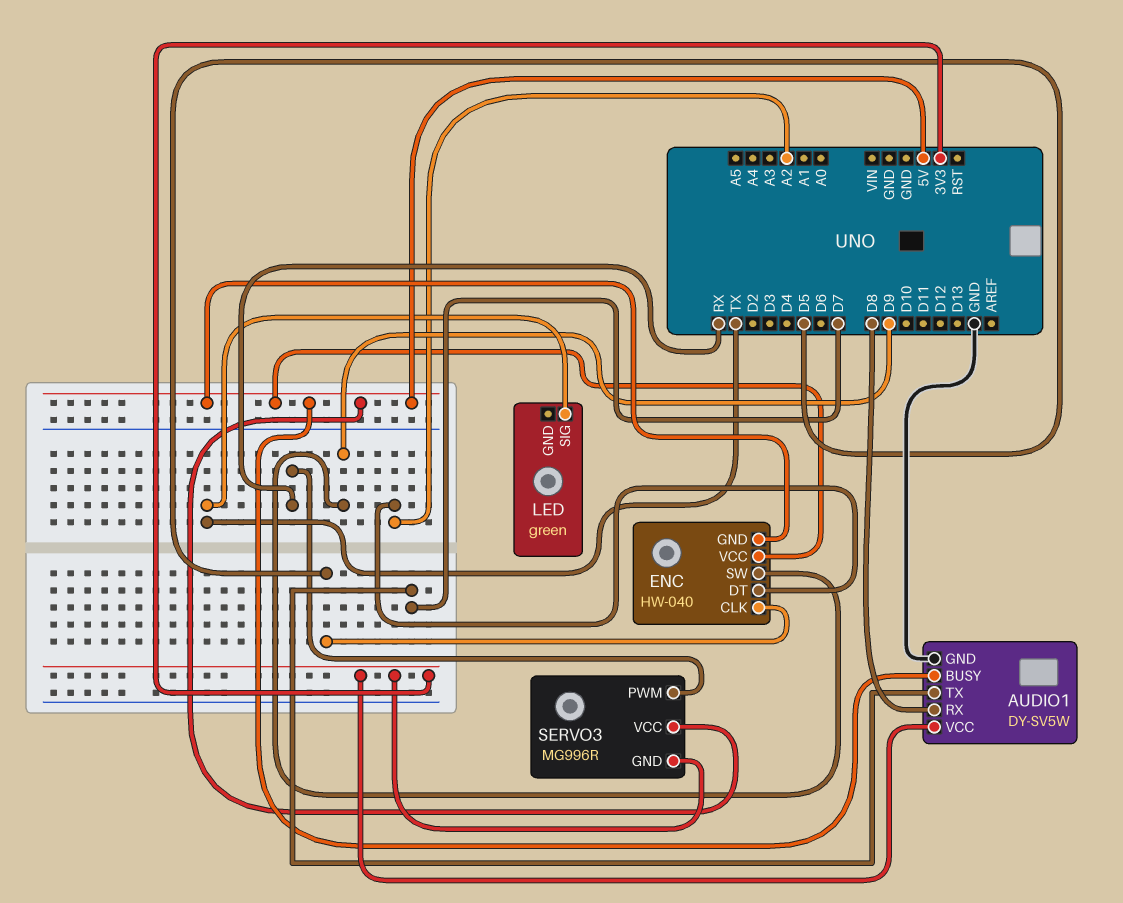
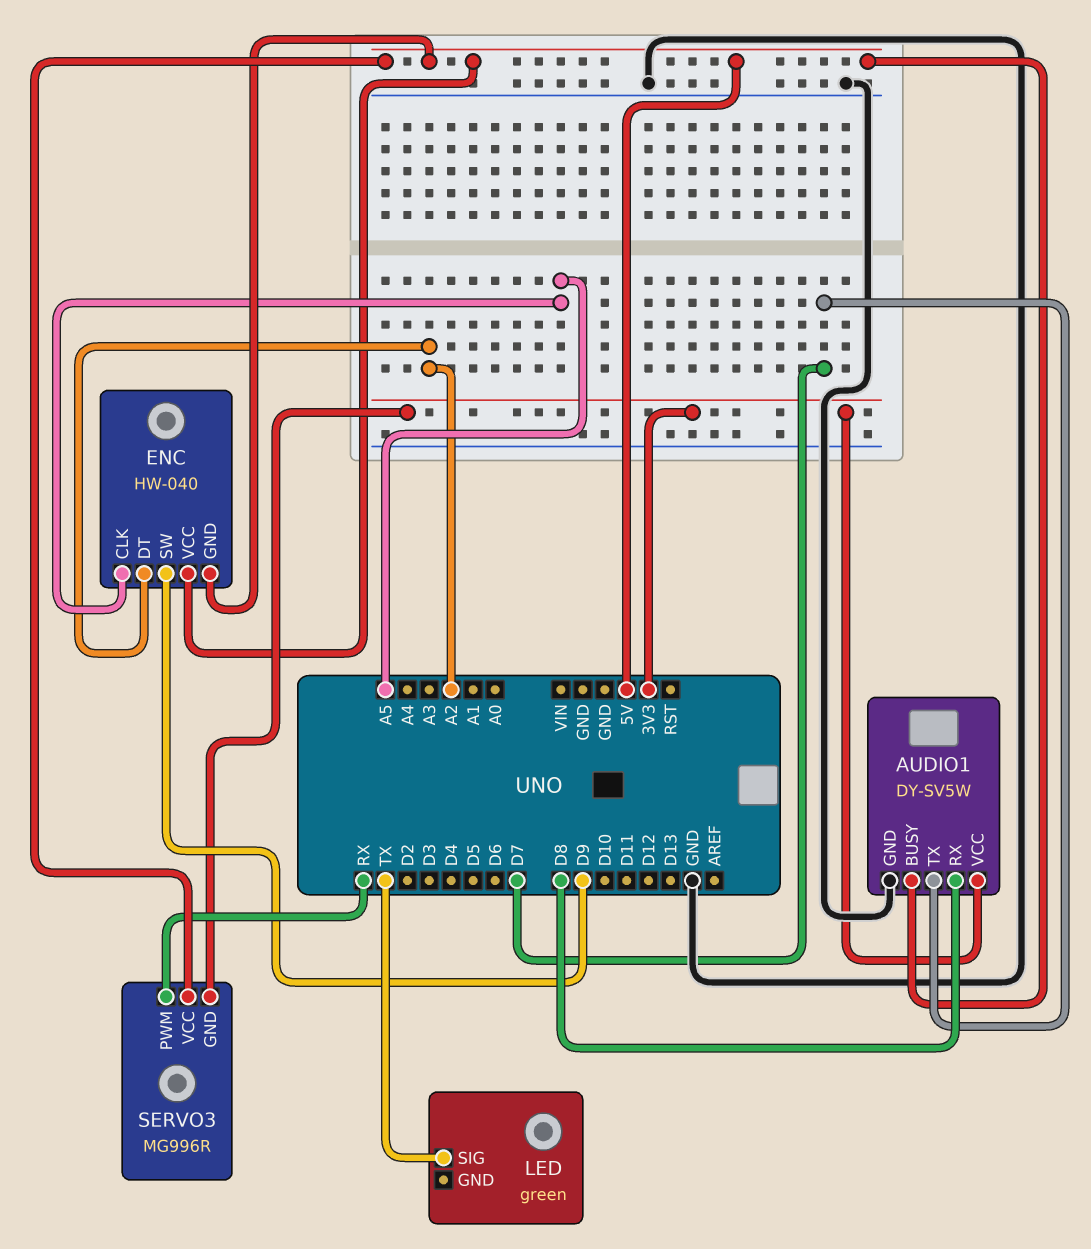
ENC pin CLK: D5 -> A5

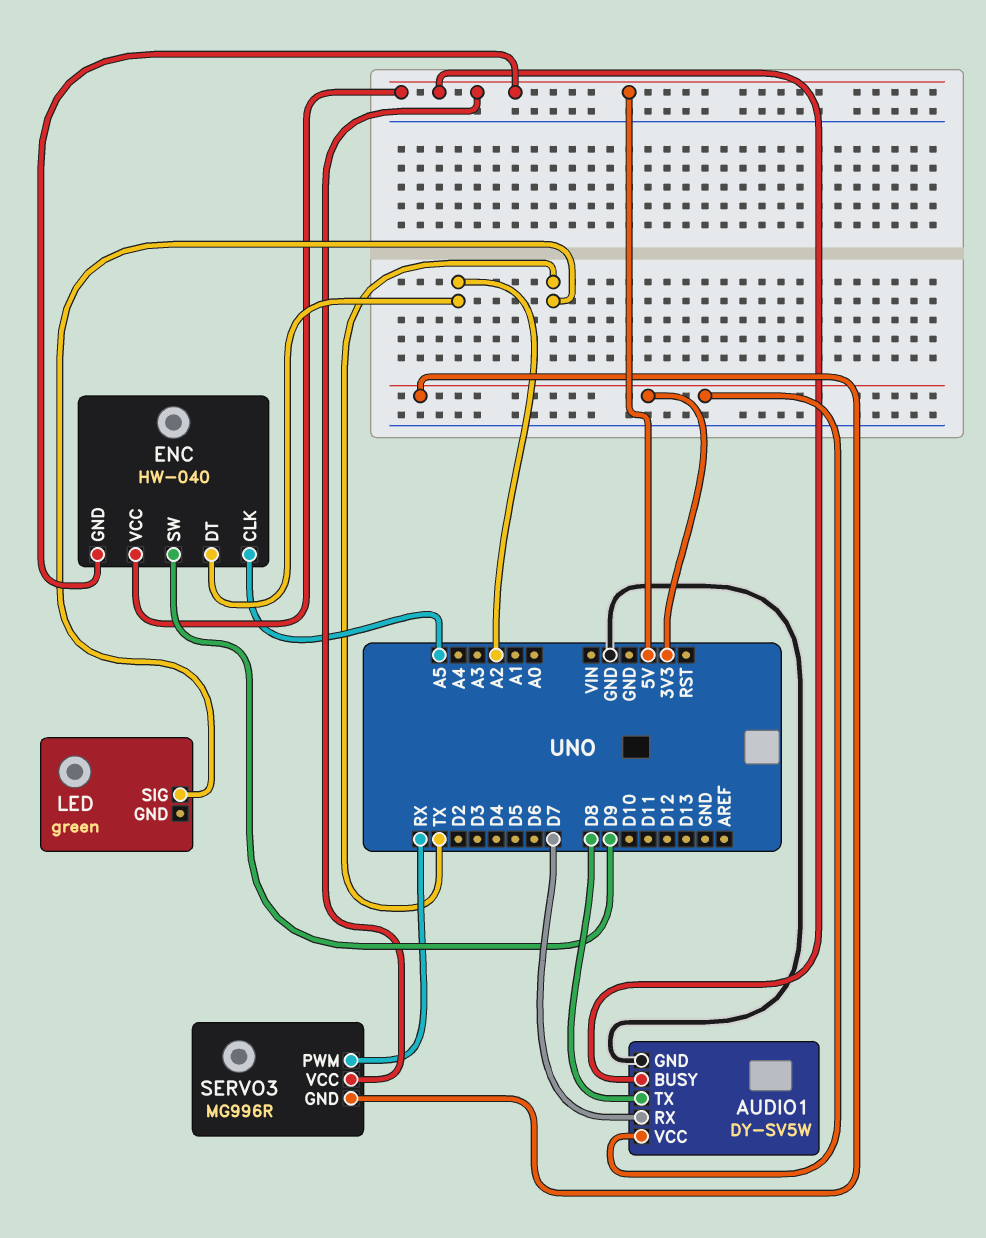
AUDIO1 pin RX: D8 -> D7
AUDIO1 pin TX: D7 -> D8

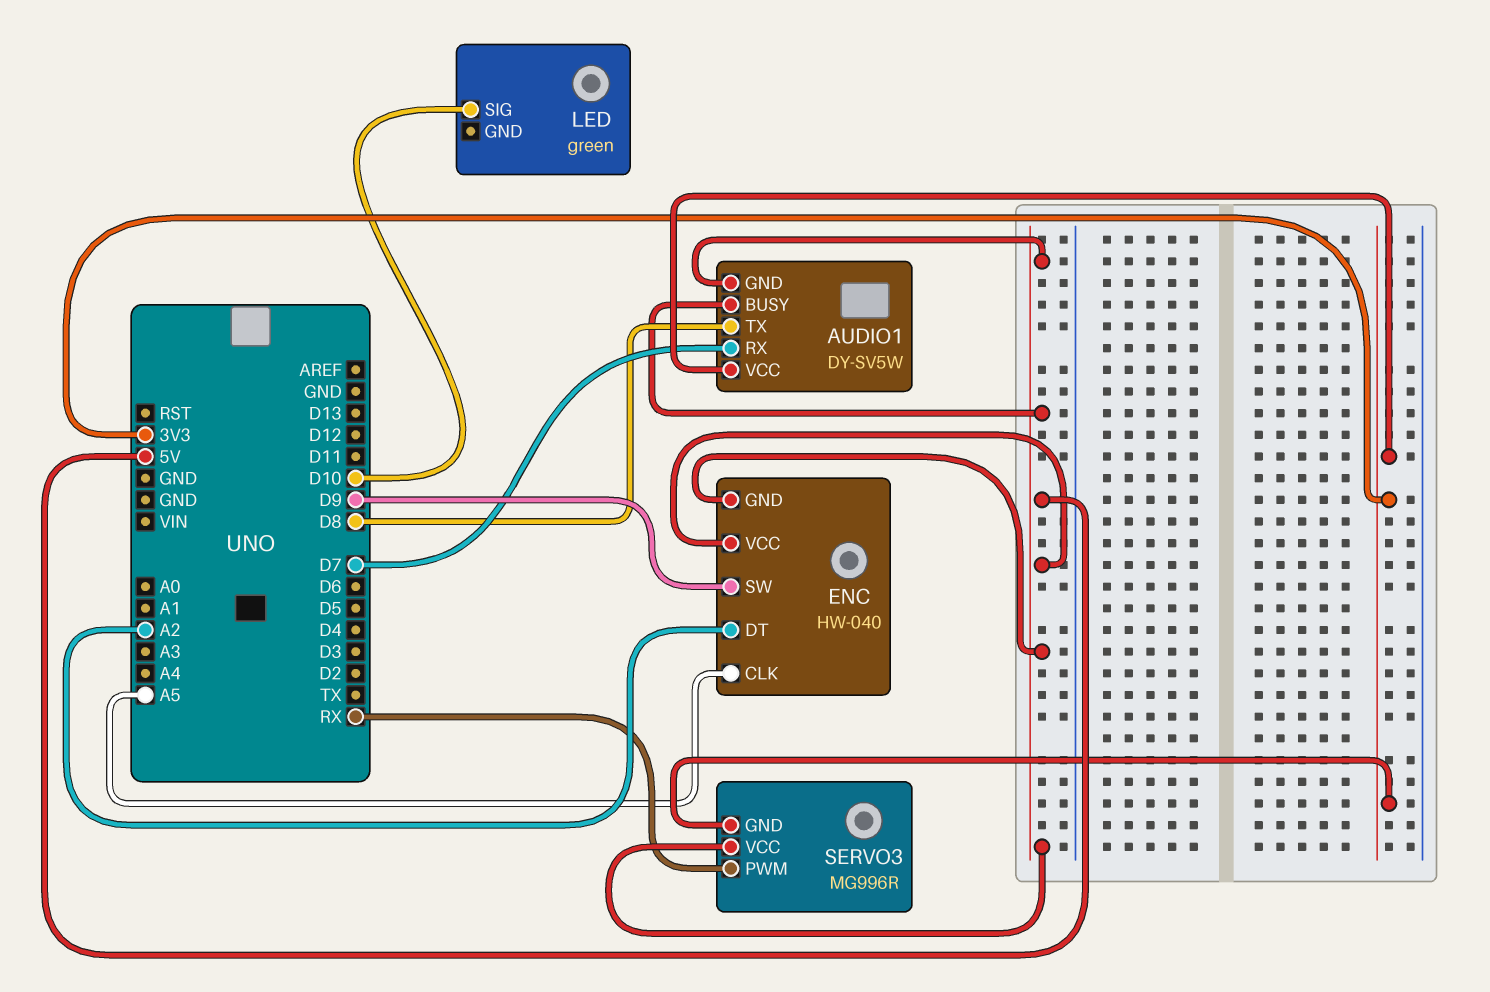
AUDIO1 pin GND: GND -> 5V
LED pin SIG: TX -> D10

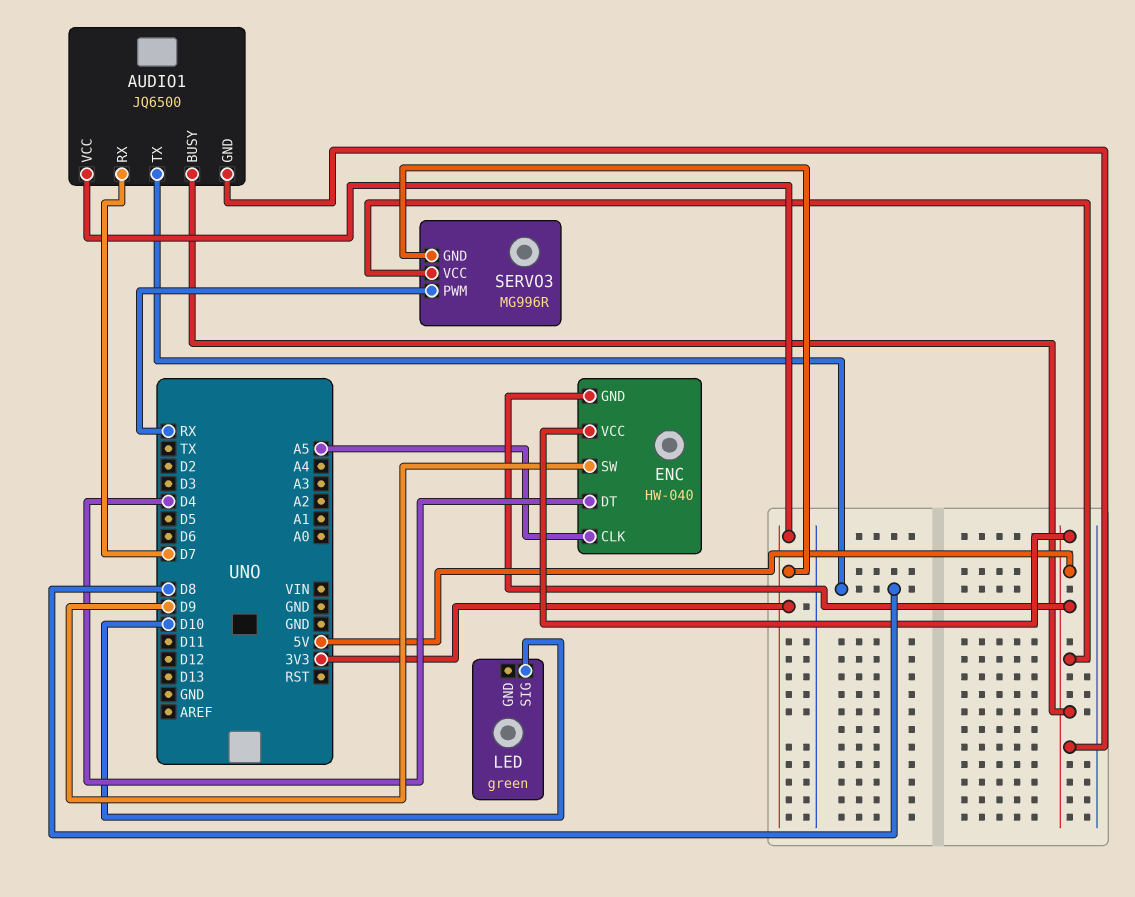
AUDIO1: DY-SV5W -> JQ6500
ENC pin DT: A2 -> D4

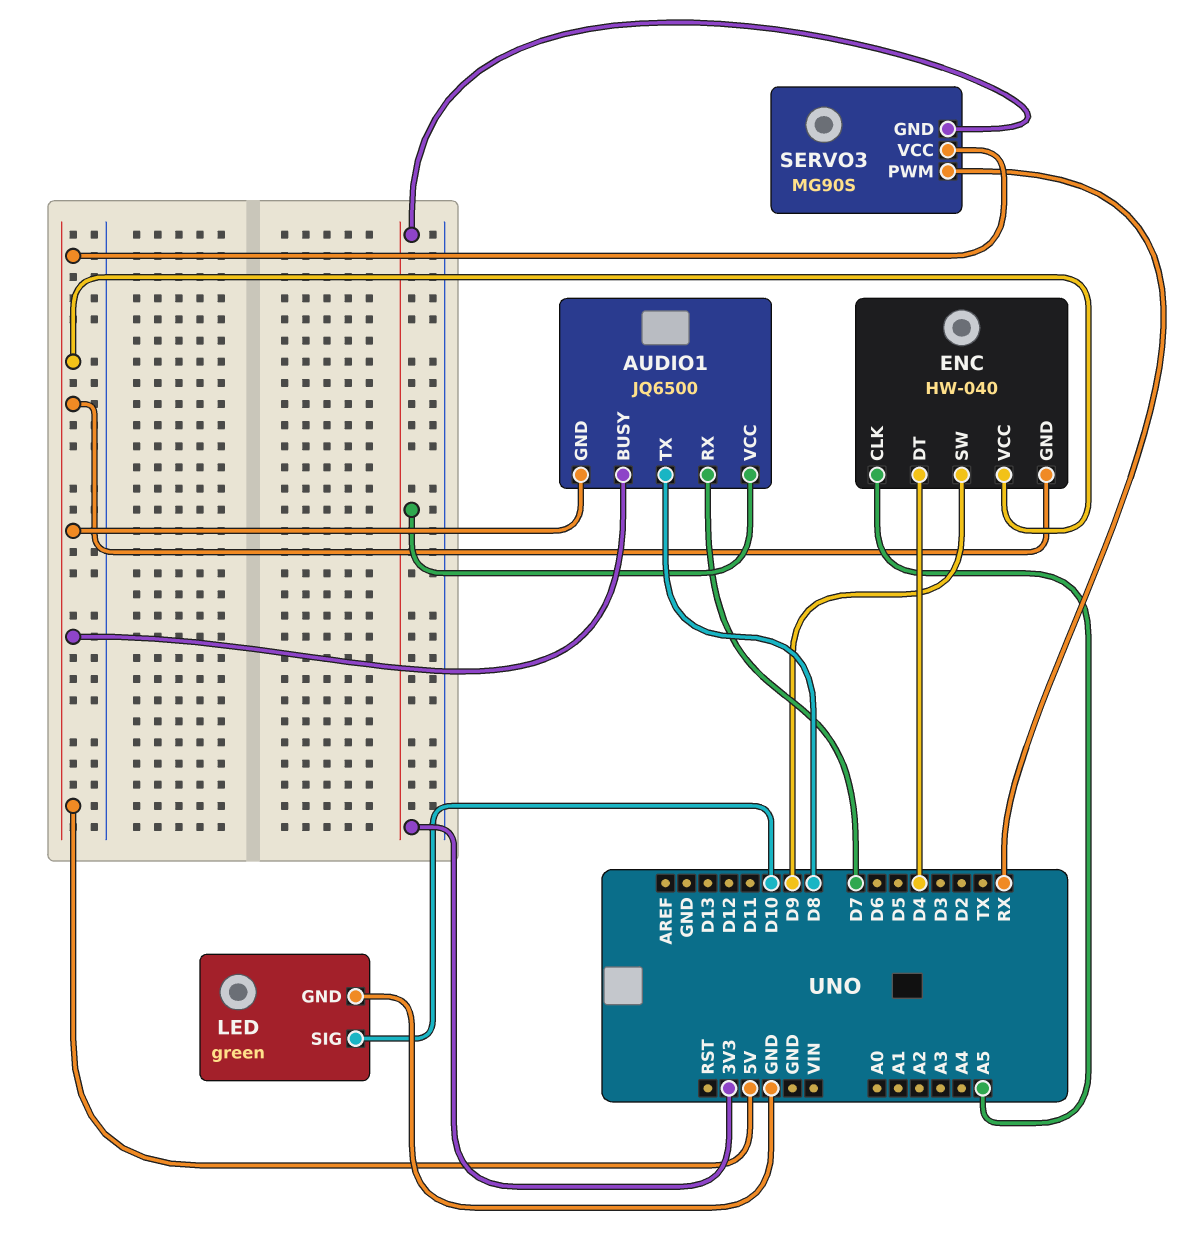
LED pin GND: none -> GND
SERVO3: MG996R -> MG90S

